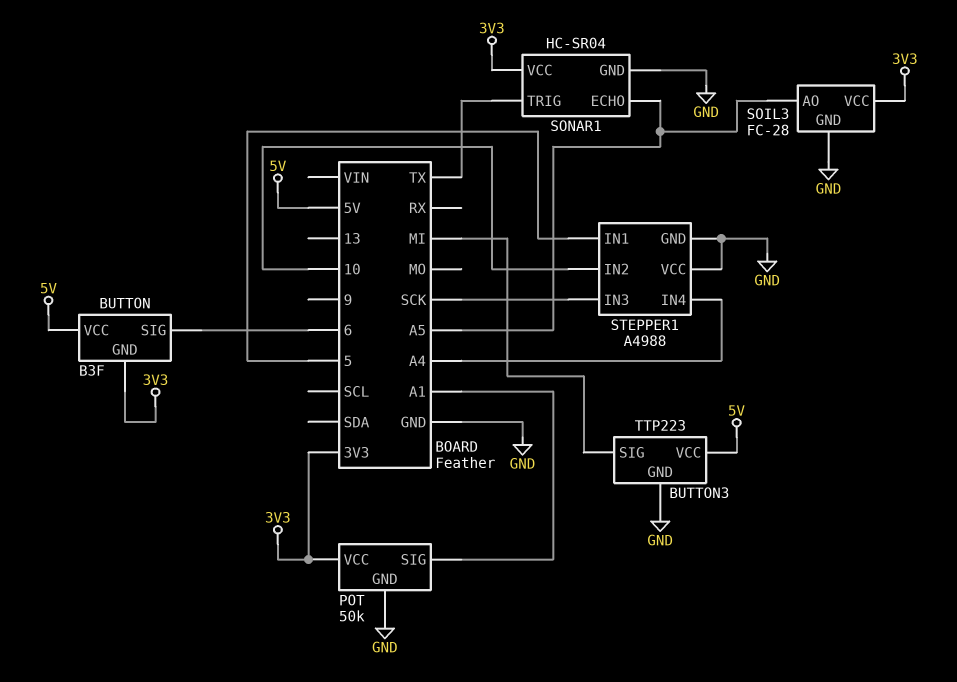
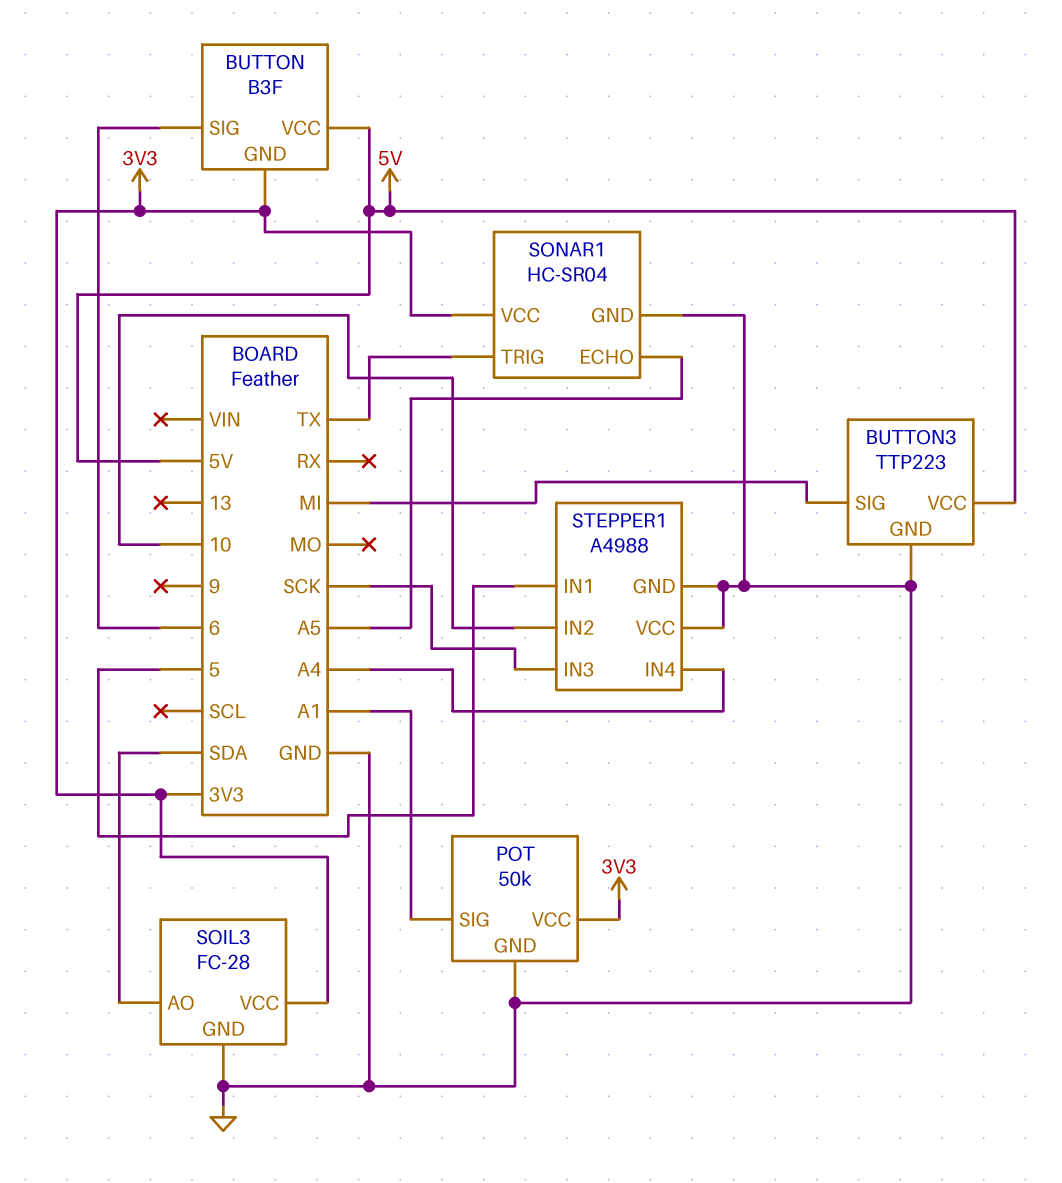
SOIL3 pin AO: A5 -> SDA

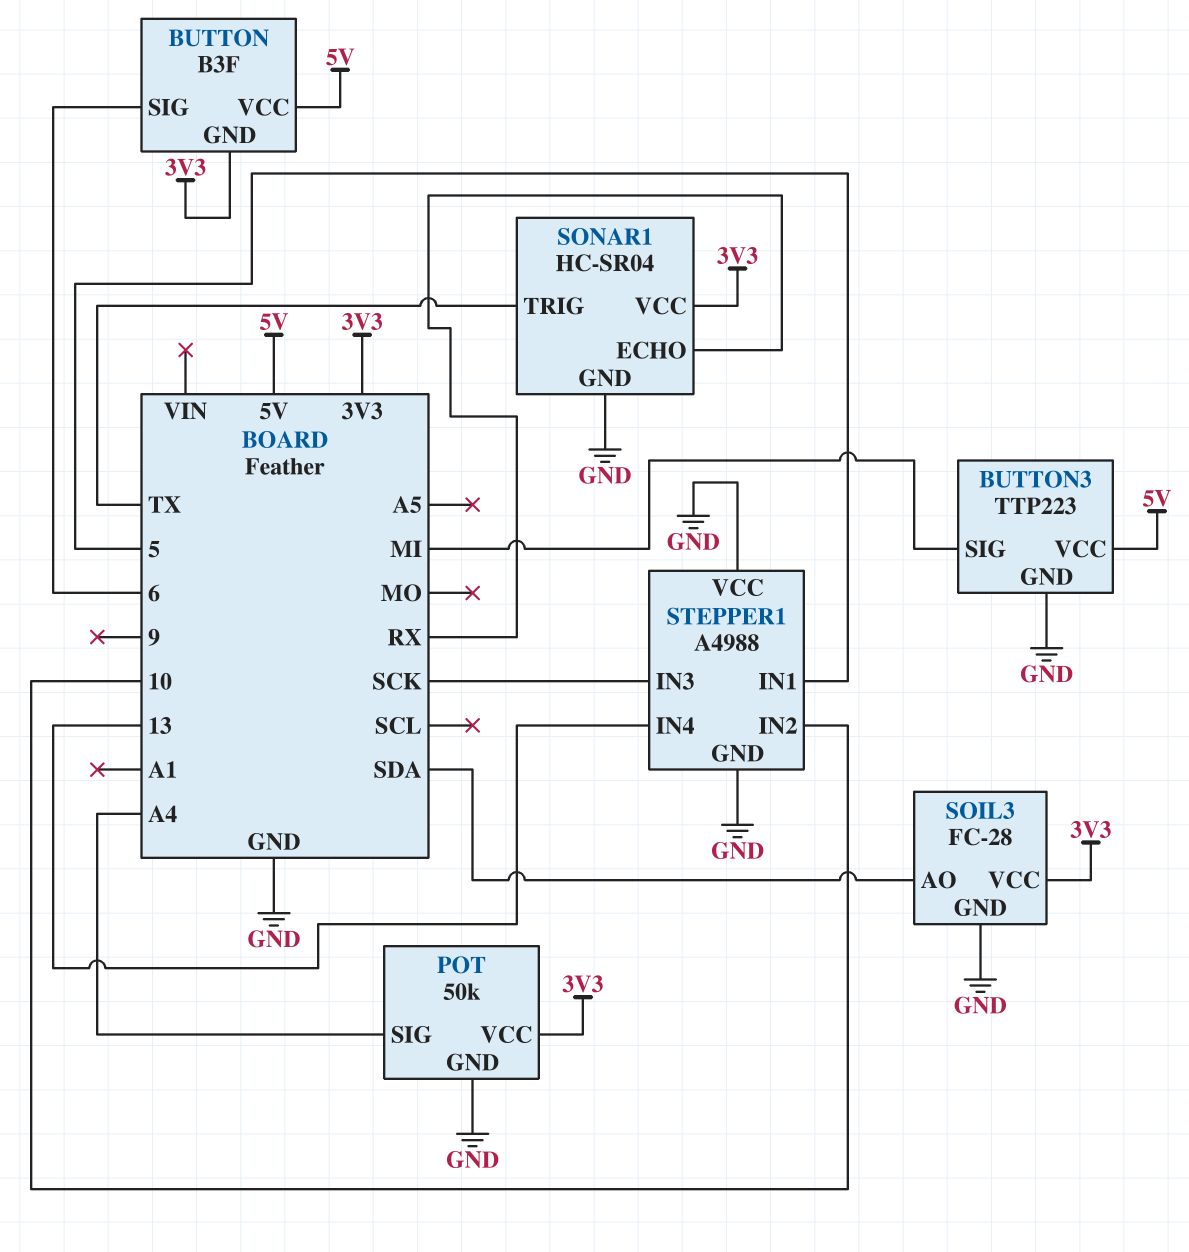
POT pin SIG: A1 -> A4
SONAR1 pin ECHO: A5 -> RX
STEPPER1 pin IN4: A4 -> 13

